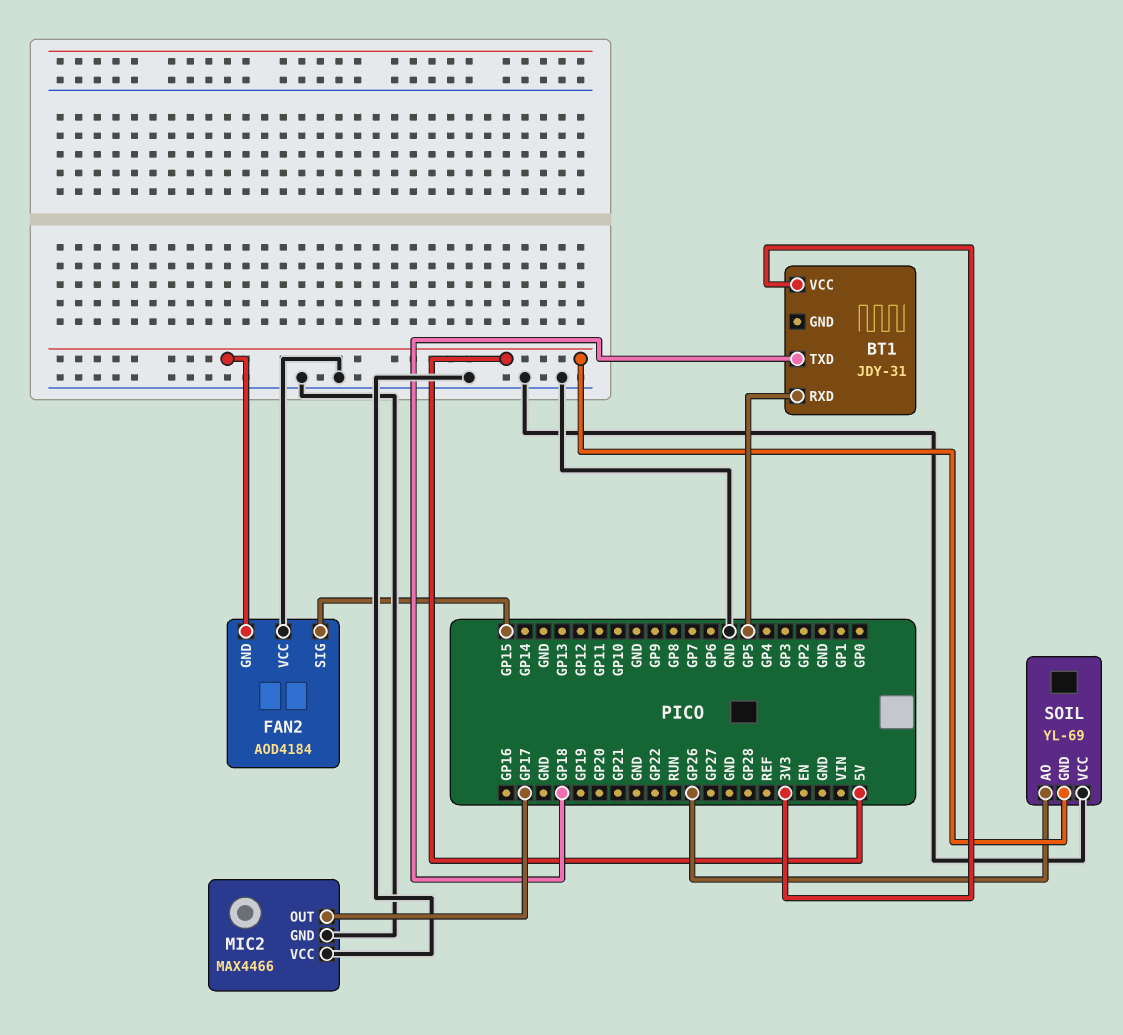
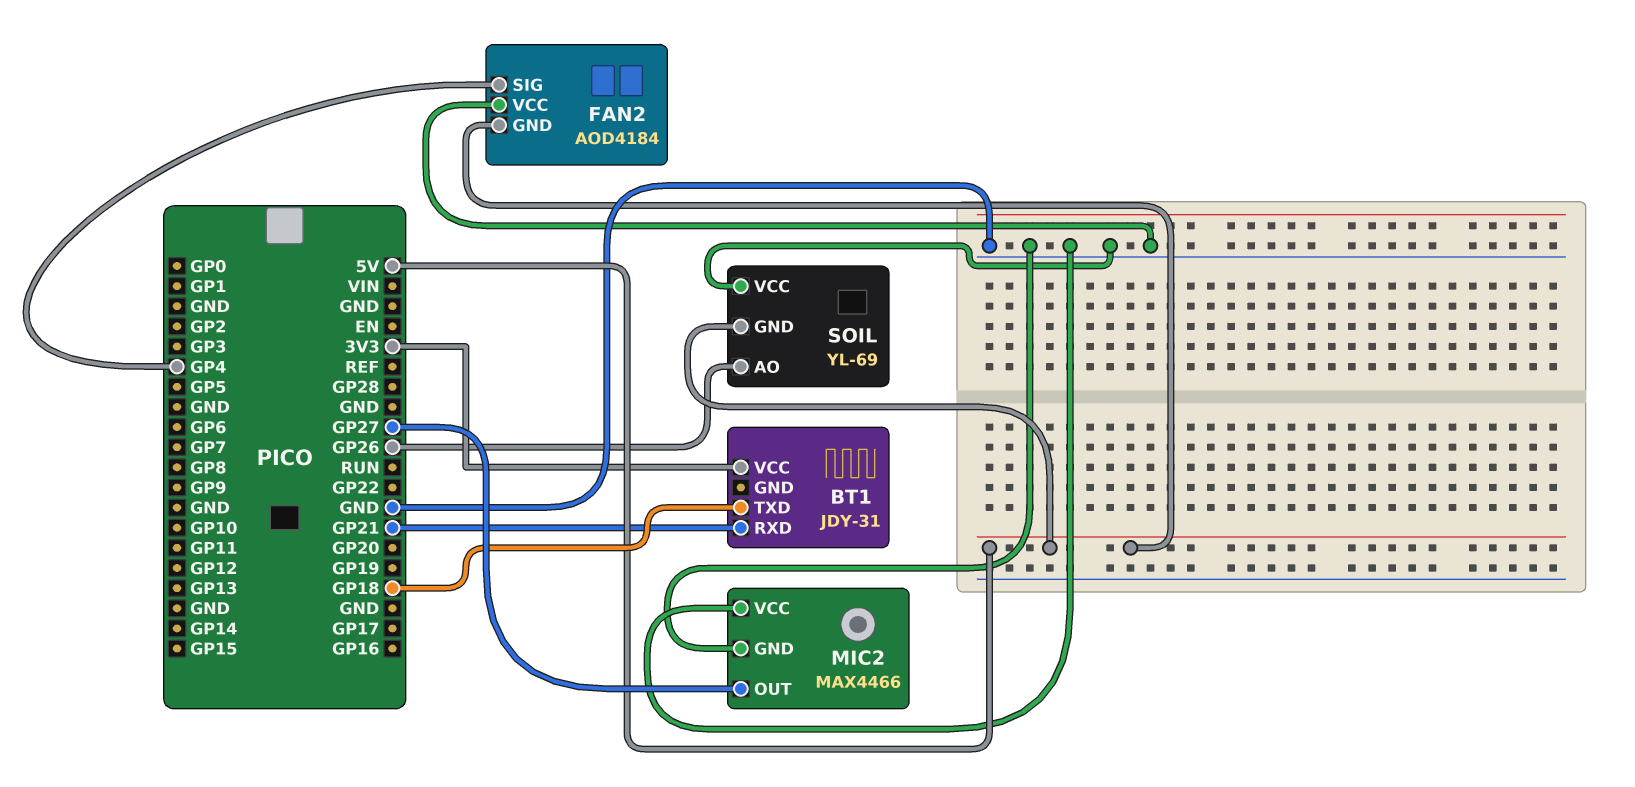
BT1 pin RXD: GP5 -> GP21
FAN2 pin SIG: GP15 -> GP4
MIC2 pin OUT: GP17 -> GP27

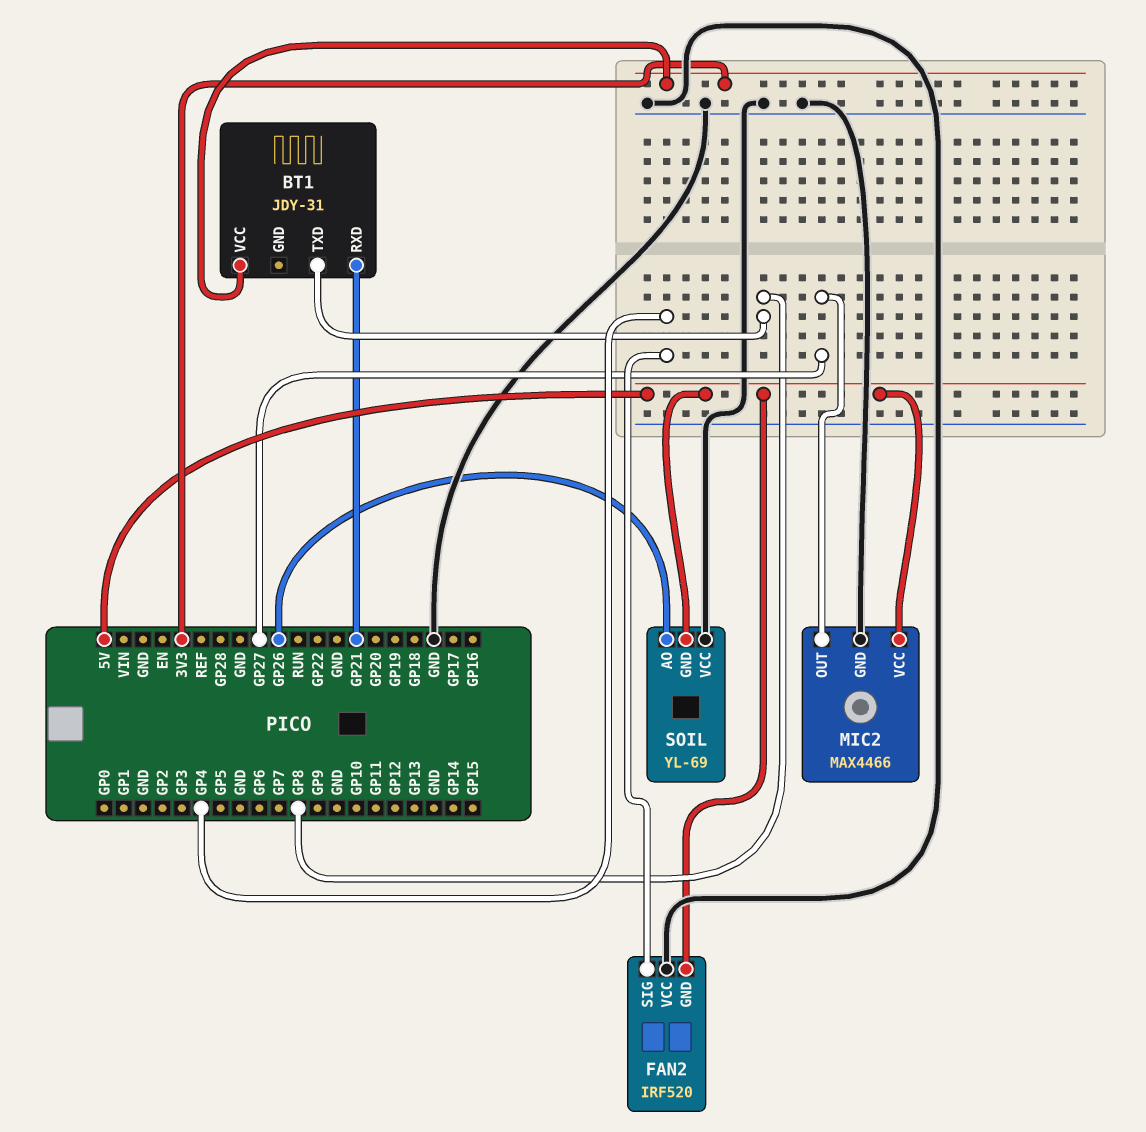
BT1 pin TXD: GP18 -> GP8
FAN2: AOD4184 -> IRF520
MIC2 pin VCC: GND -> 5V

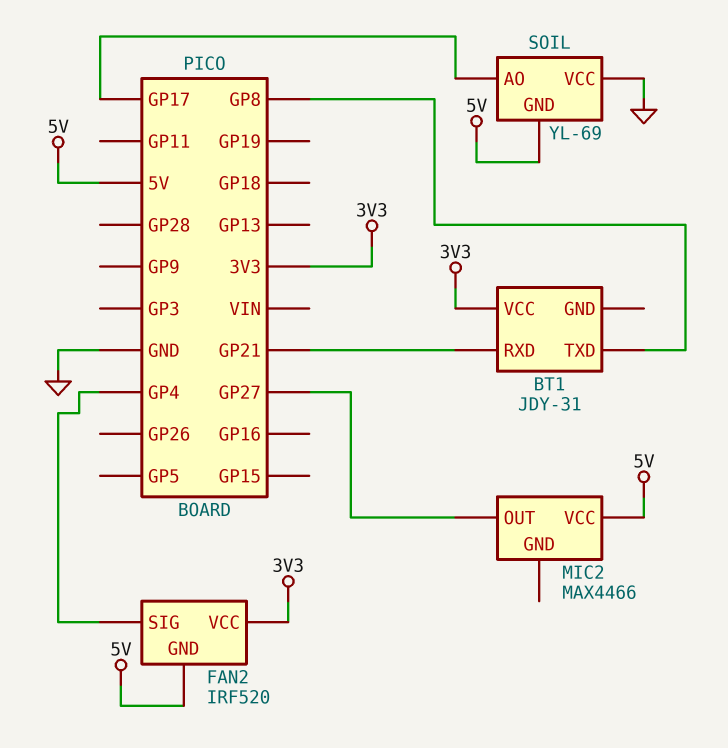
FAN2 pin VCC: GND -> 3V3
MIC2 pin GND: GND -> none
SOIL pin AO: GP26 -> GP17

